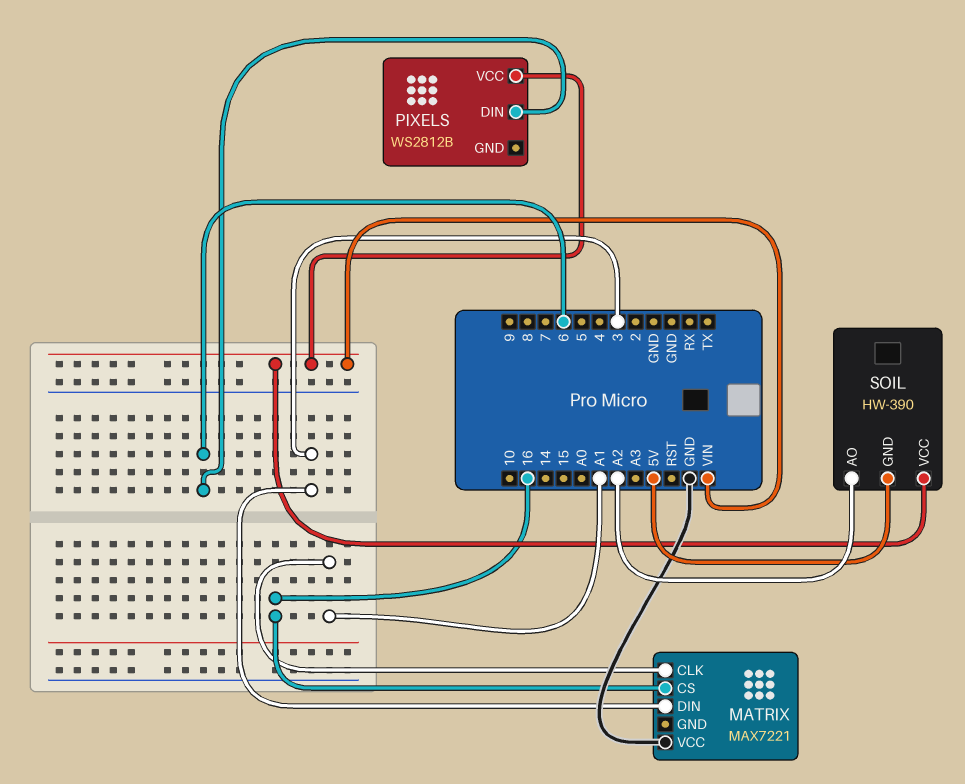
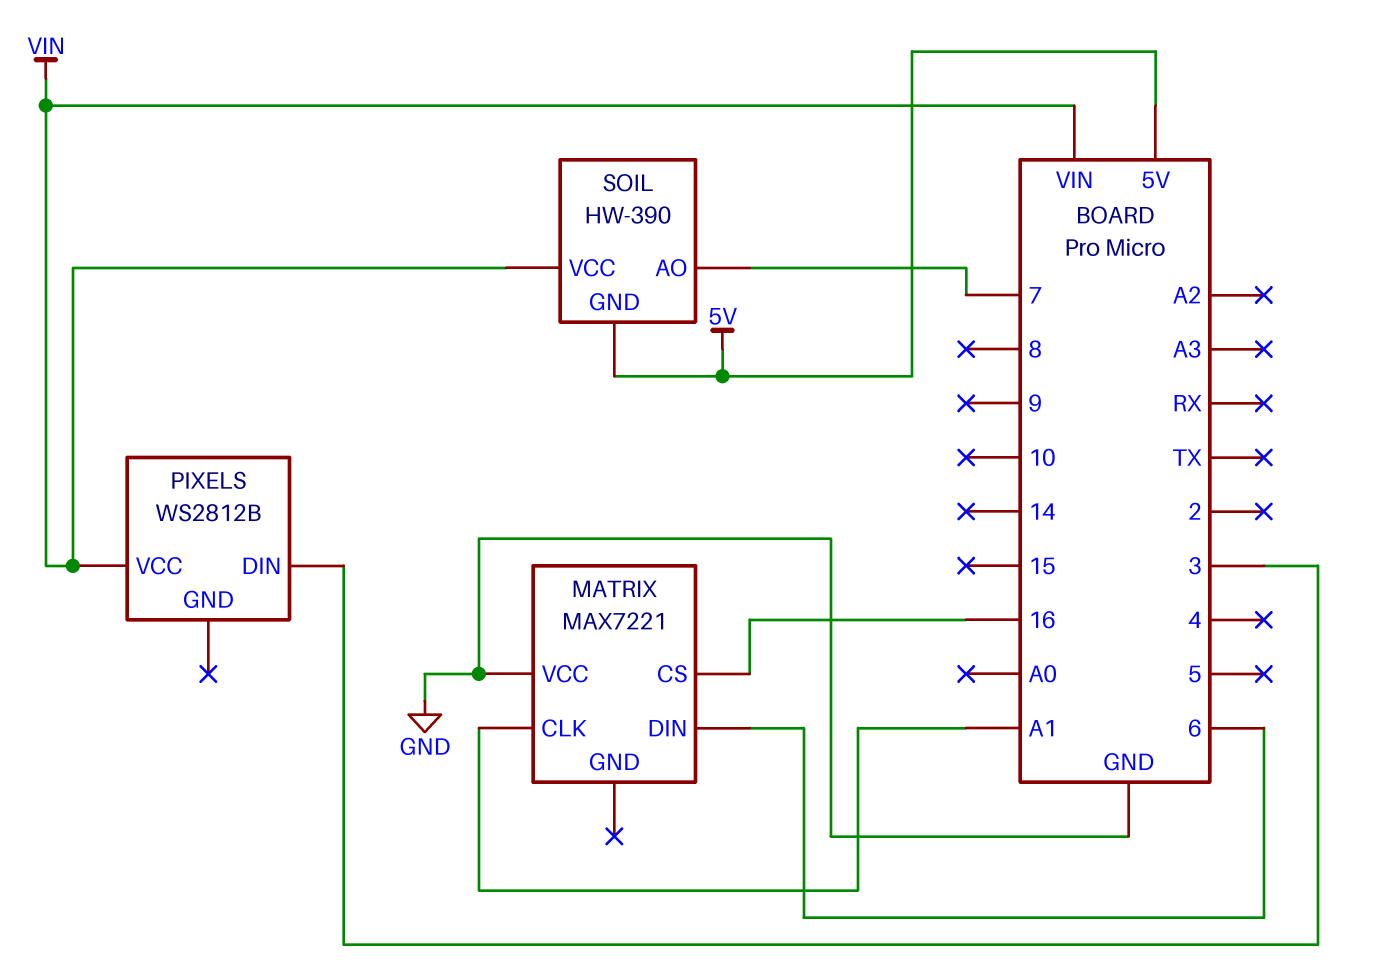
MATRIX pin DIN: 3 -> 6
PIXELS pin DIN: 6 -> 3
SOIL pin AO: A2 -> 7

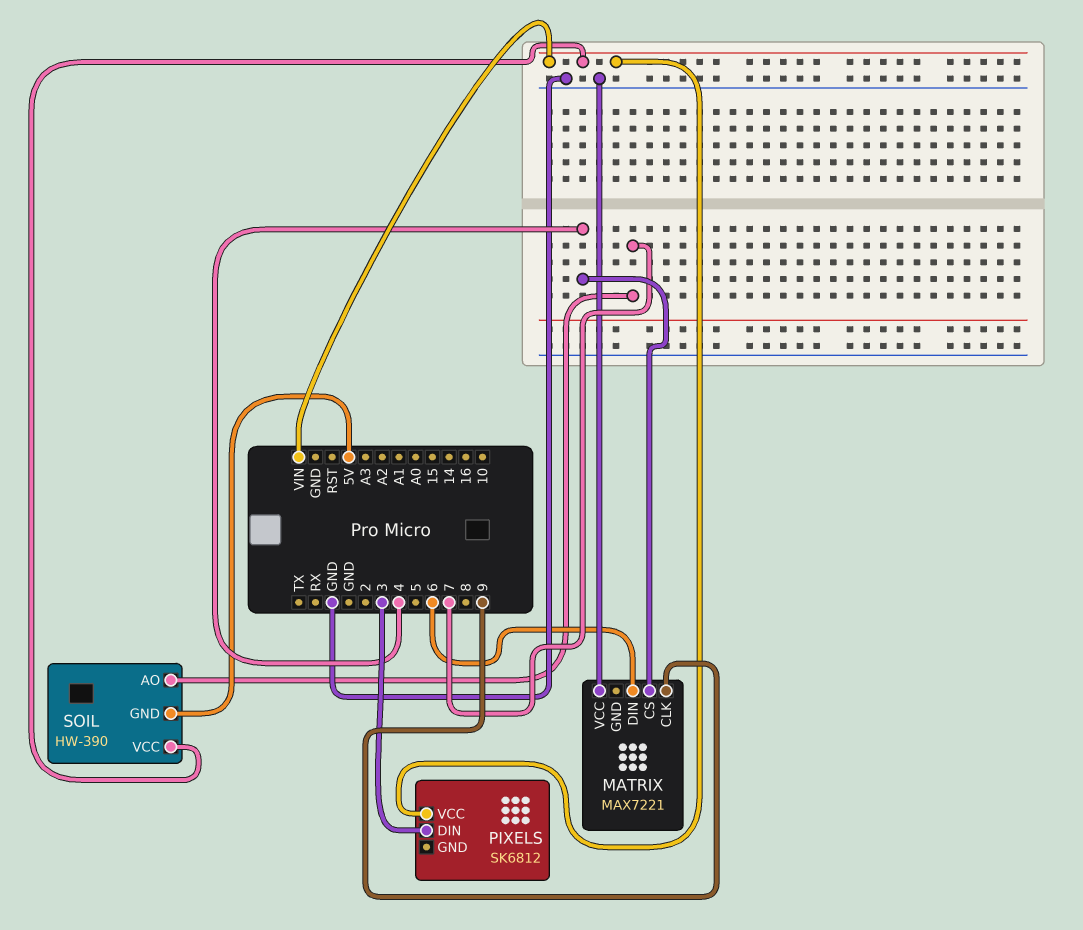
MATRIX pin CLK: A1 -> 9
MATRIX pin CS: 16 -> 4
PIXELS: WS2812B -> SK6812

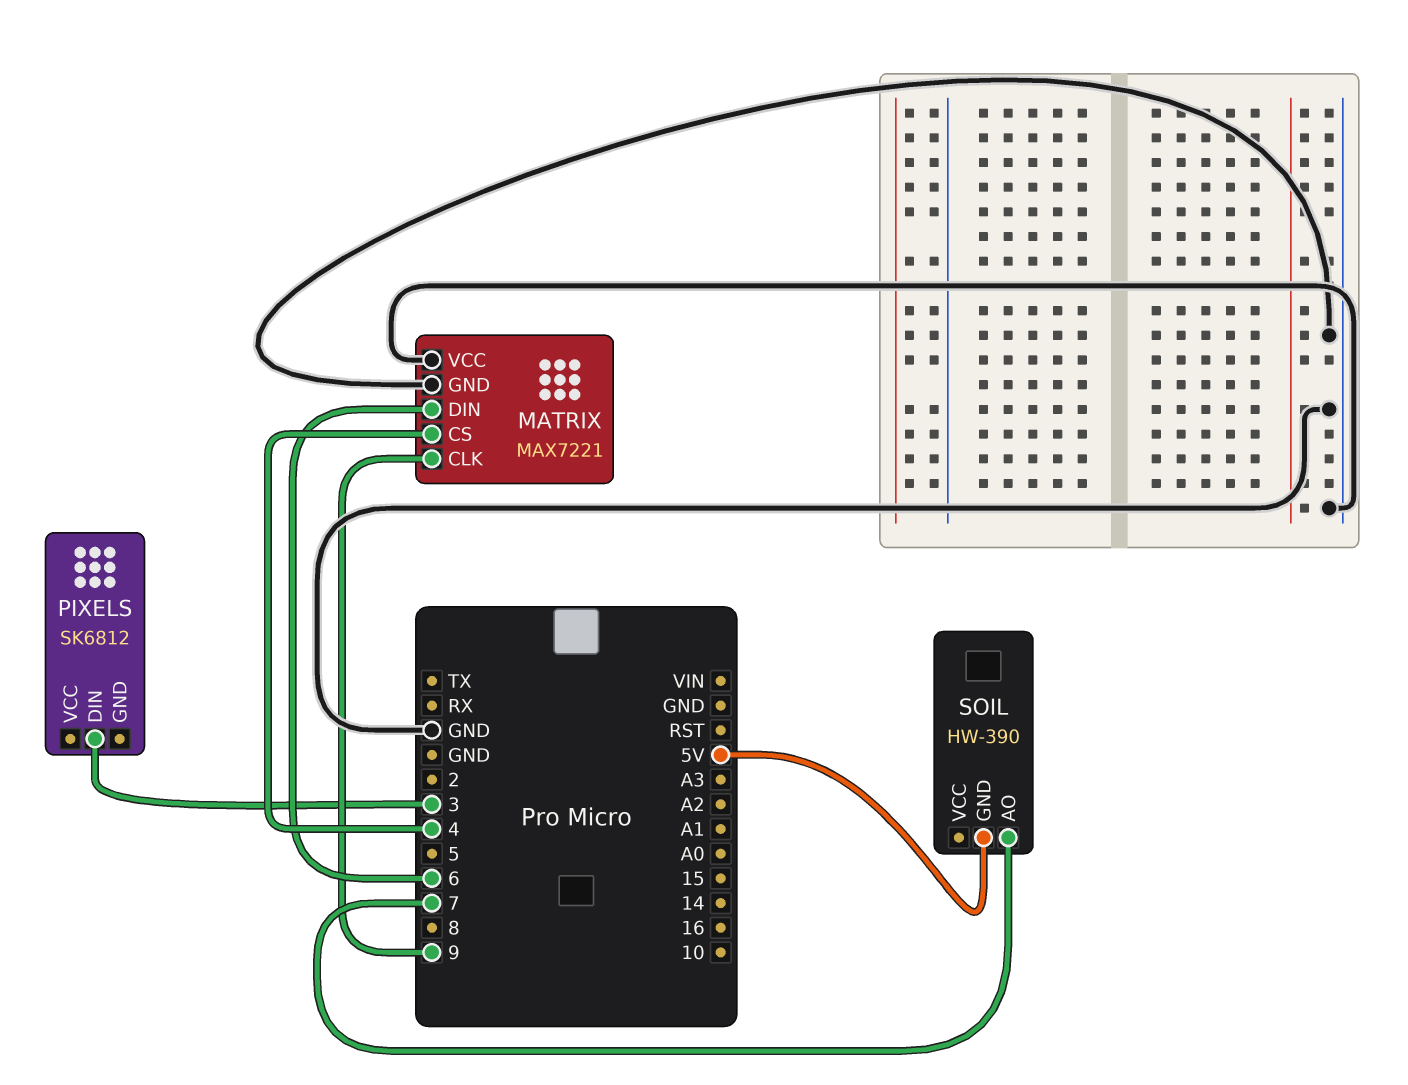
MATRIX pin GND: none -> GND
PIXELS pin VCC: VIN -> none
SOIL pin VCC: VIN -> none

